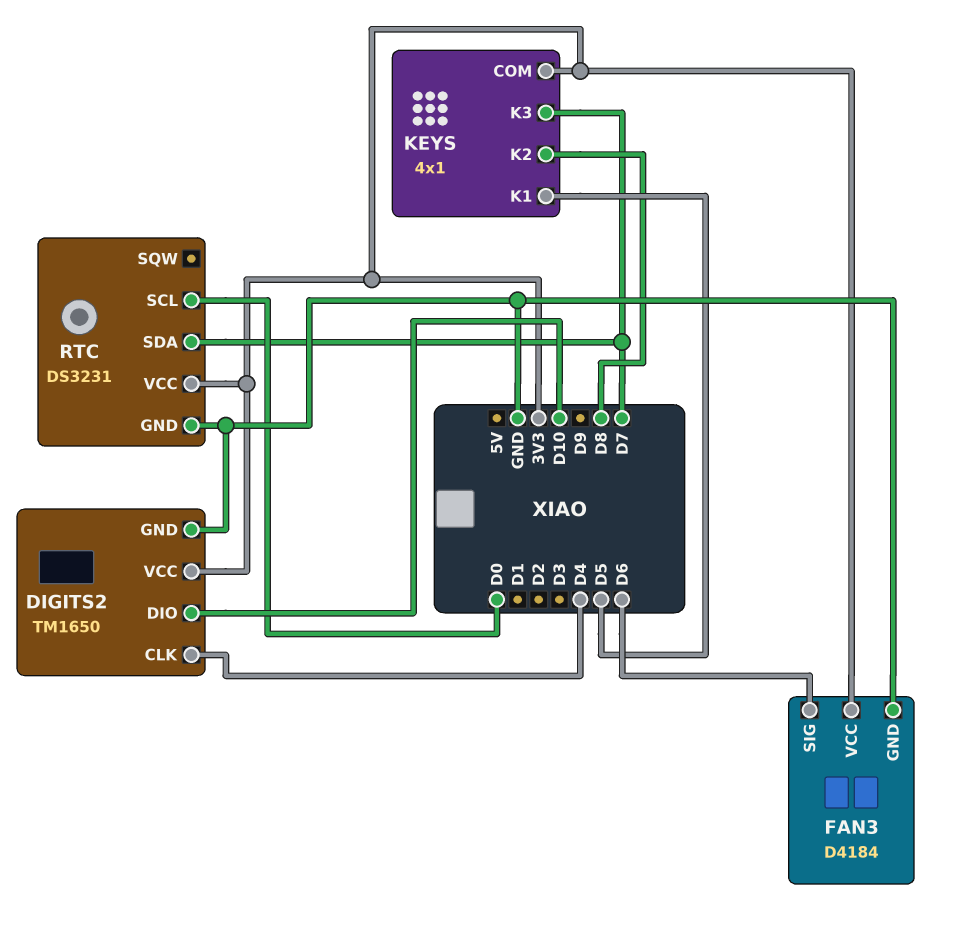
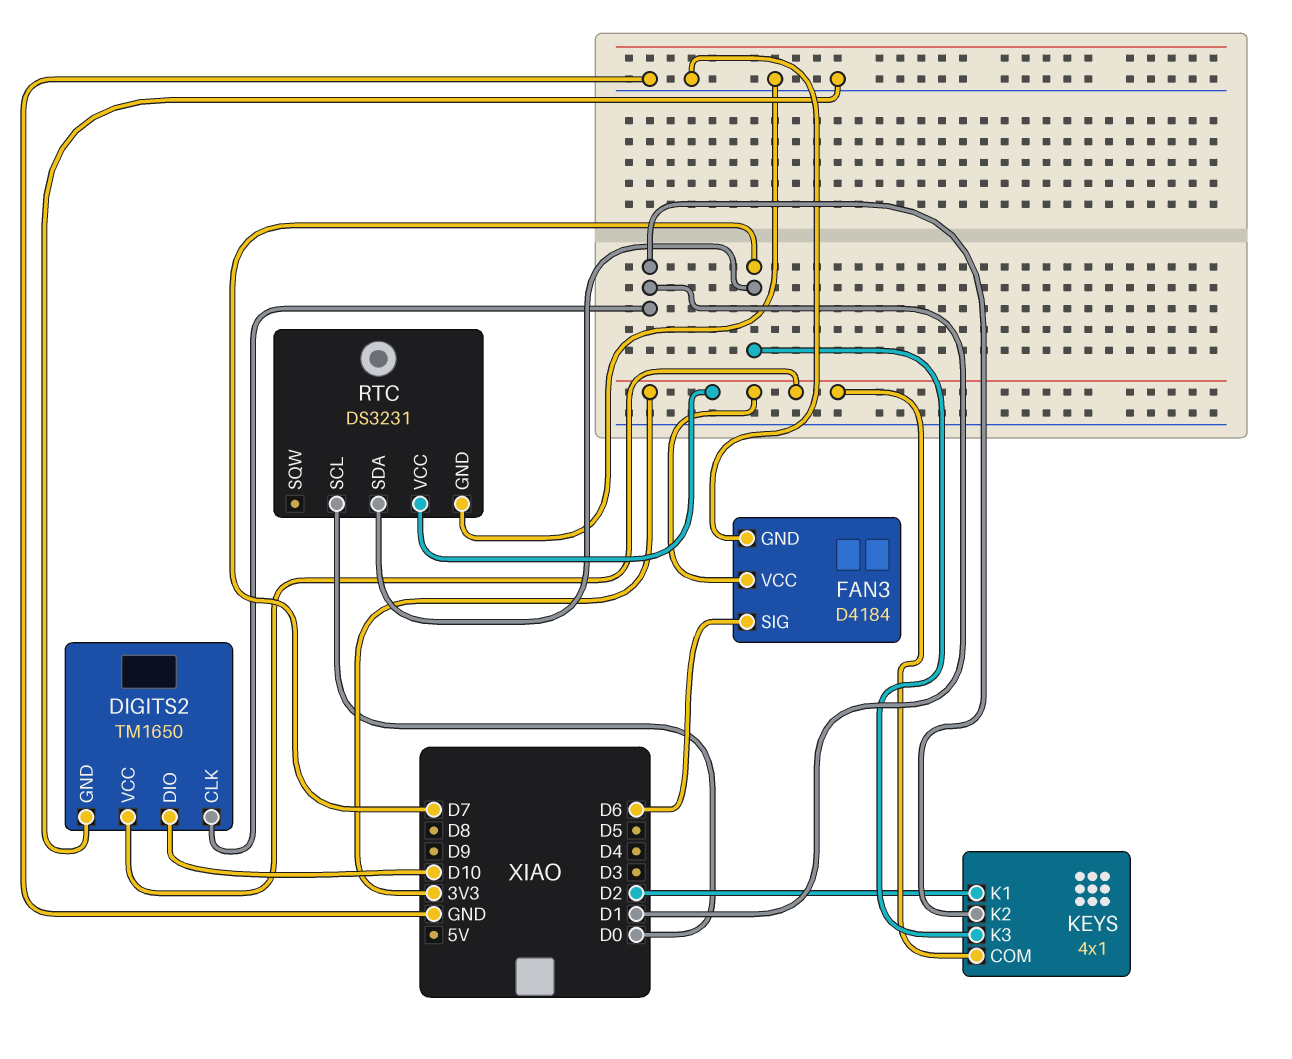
DIGITS2 pin CLK: D4 -> D1
KEYS pin K1: D5 -> D2
KEYS pin K2: D8 -> D1

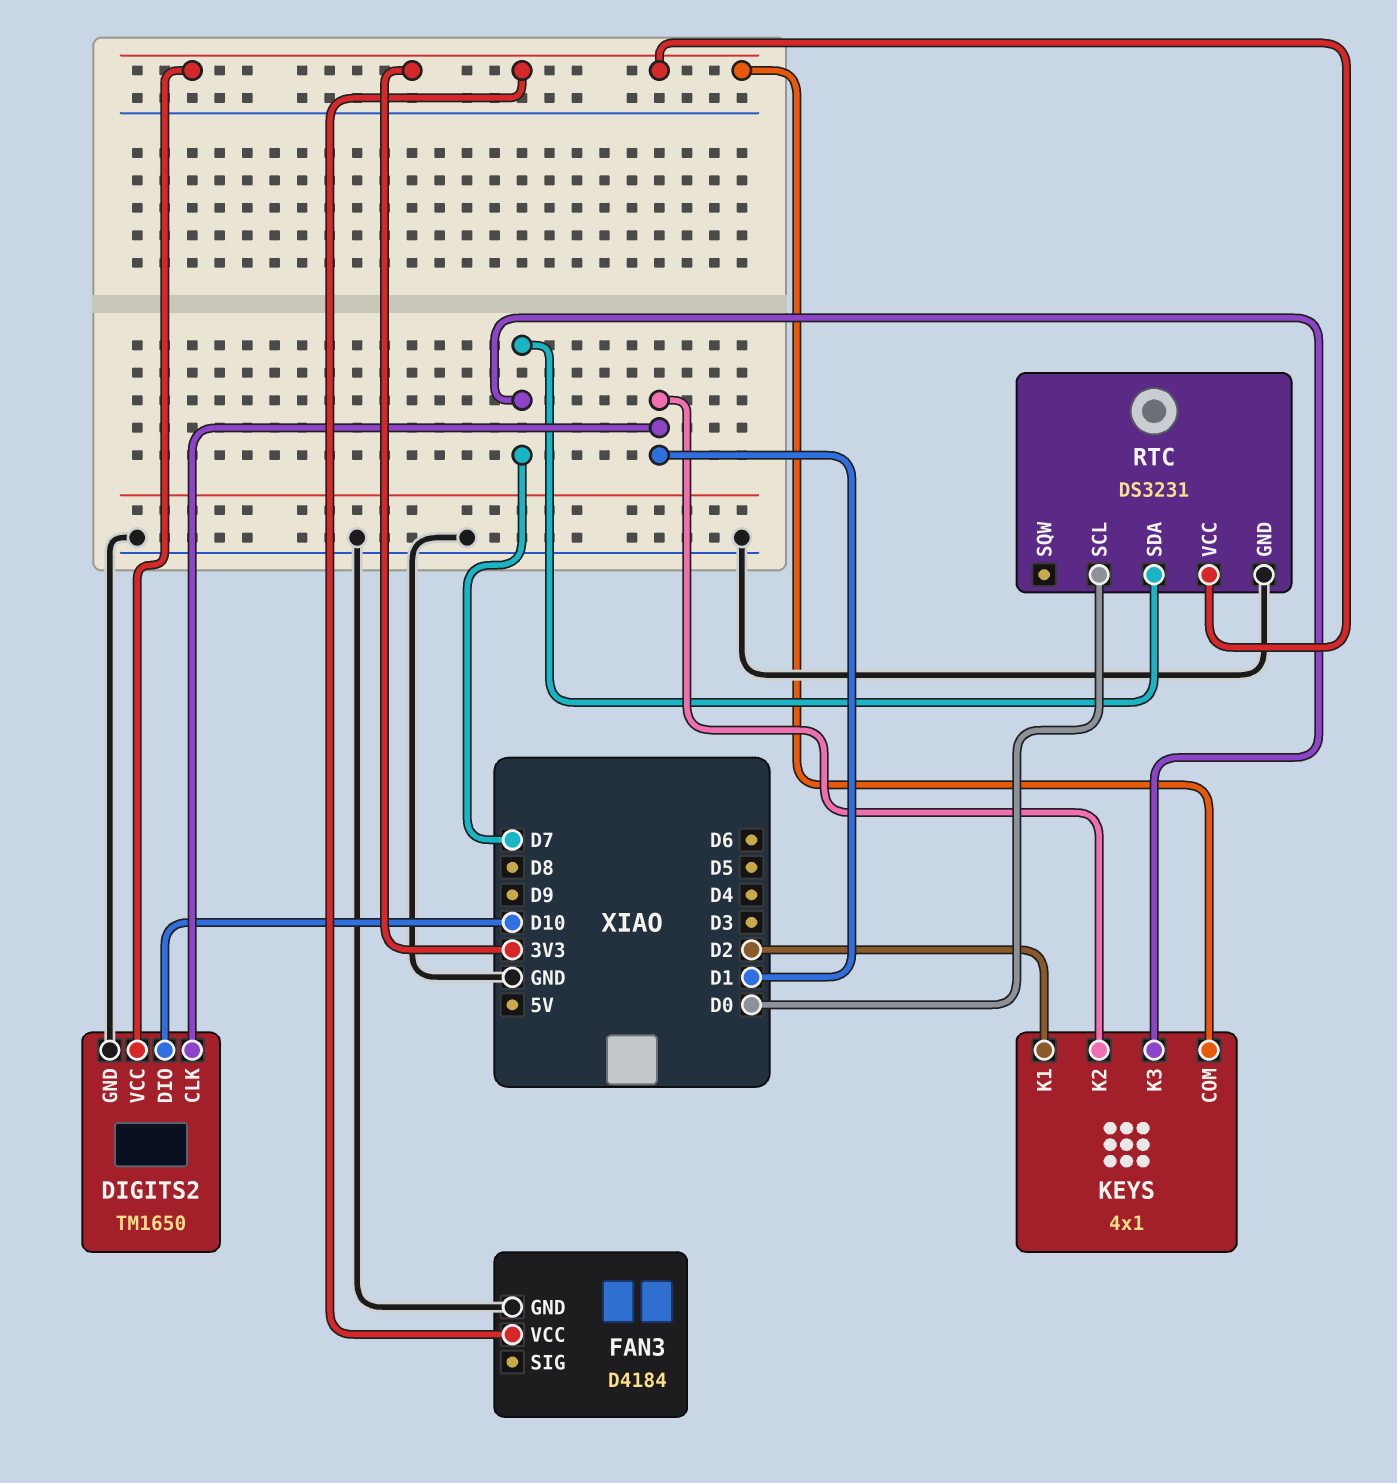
FAN3 pin SIG: D6 -> none

